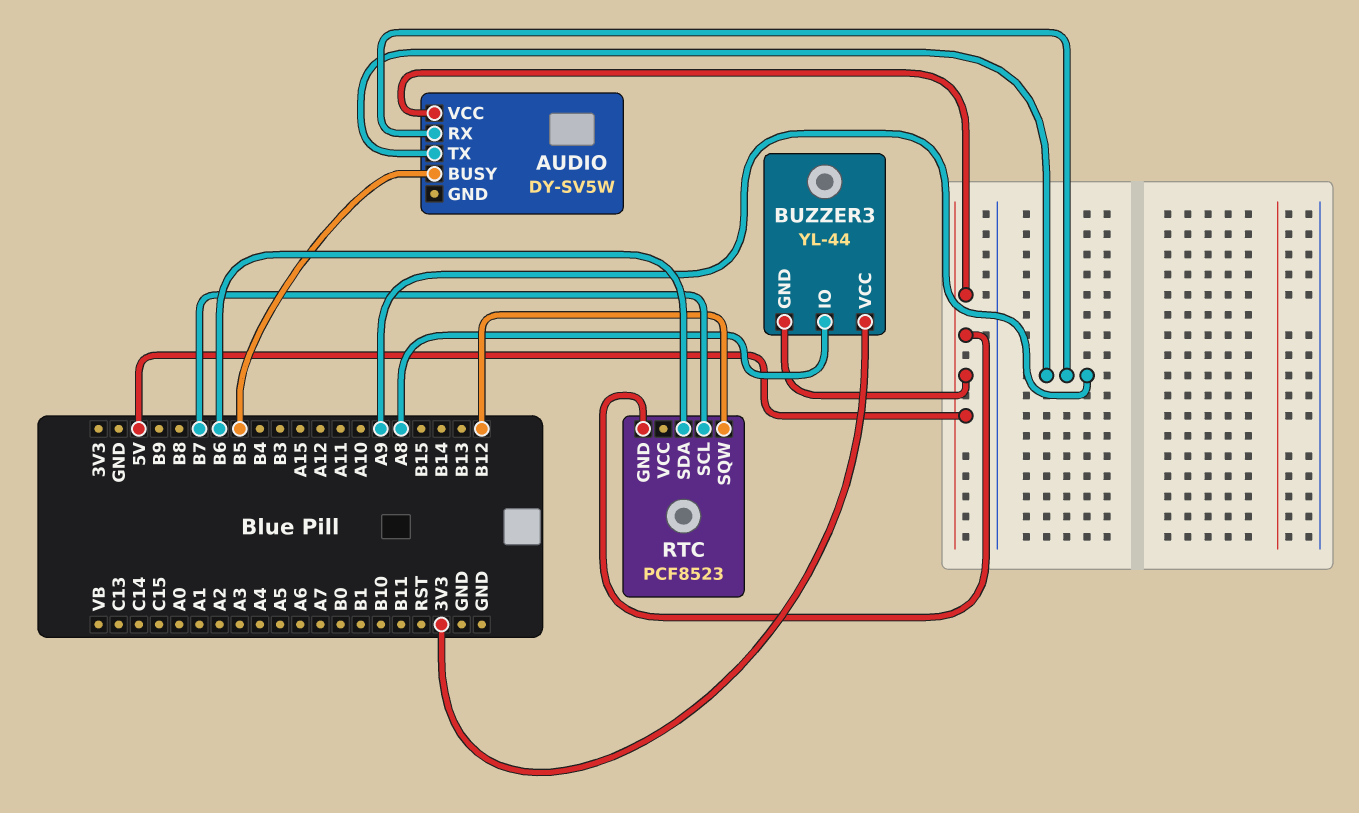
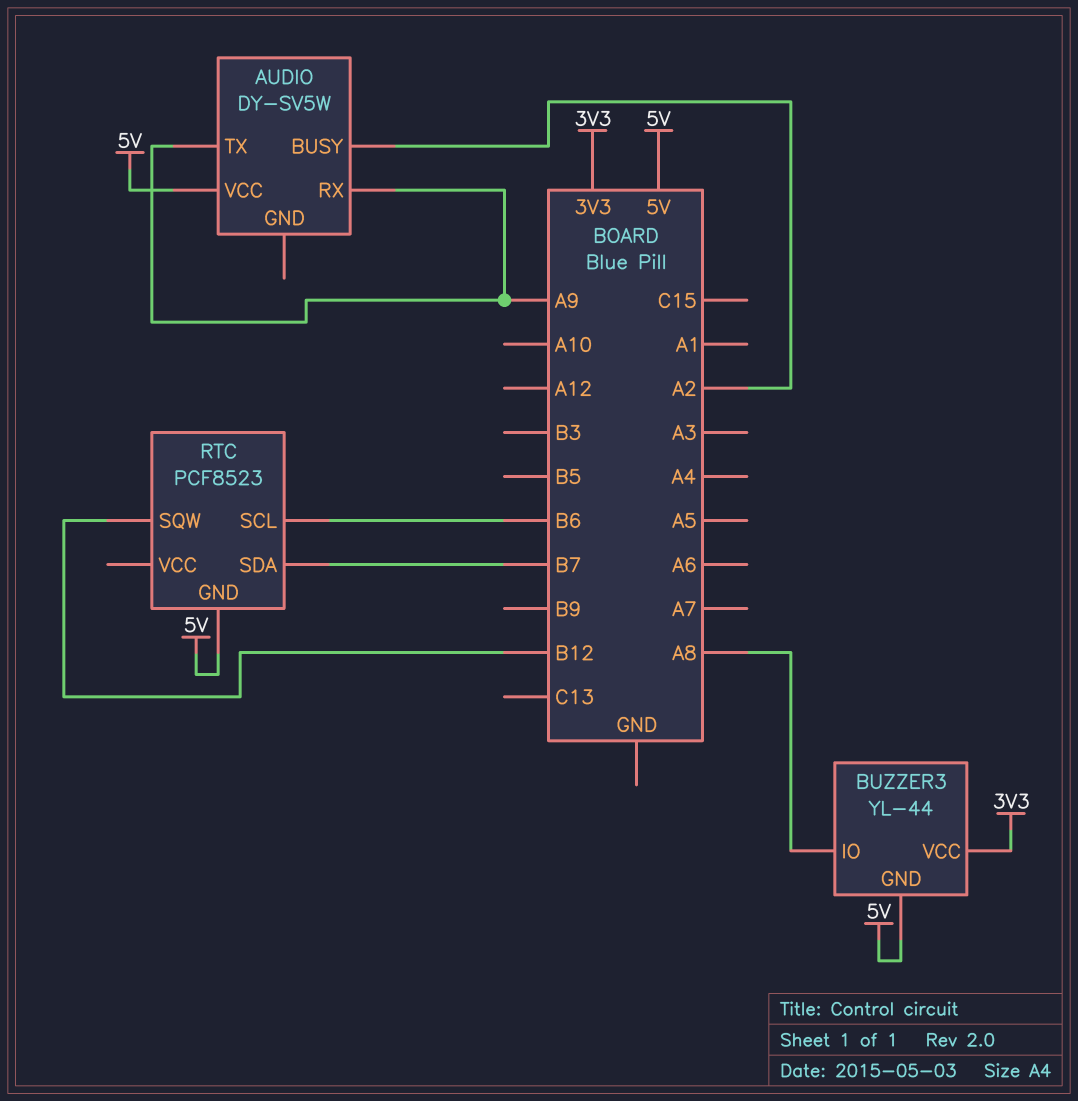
AUDIO pin BUSY: B5 -> A2
RTC pin SCL: B7 -> B6
RTC pin SDA: B6 -> B7

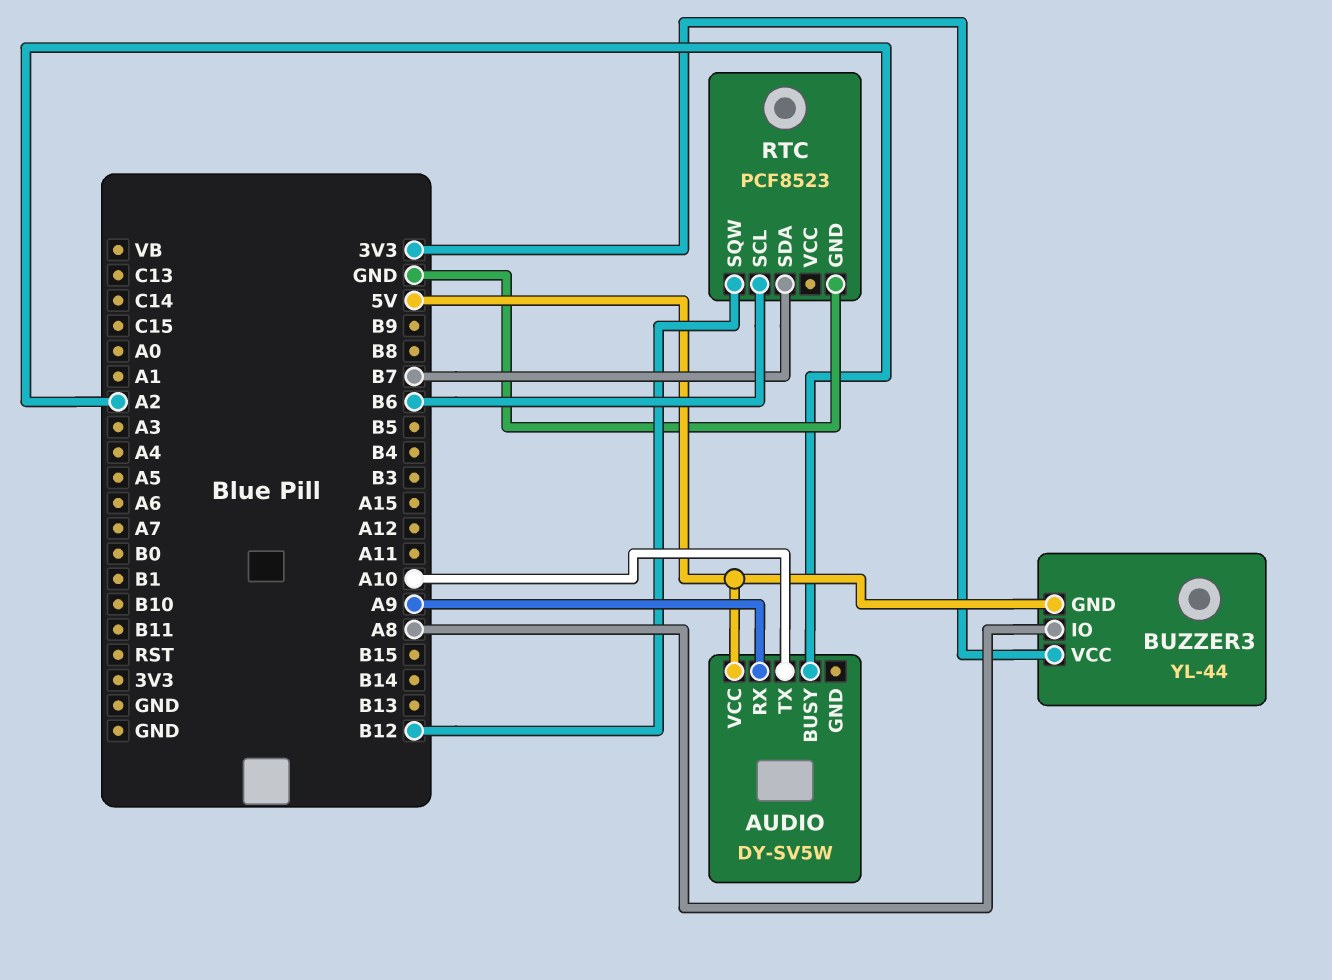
AUDIO pin TX: A9 -> A10
RTC pin GND: 5V -> GND

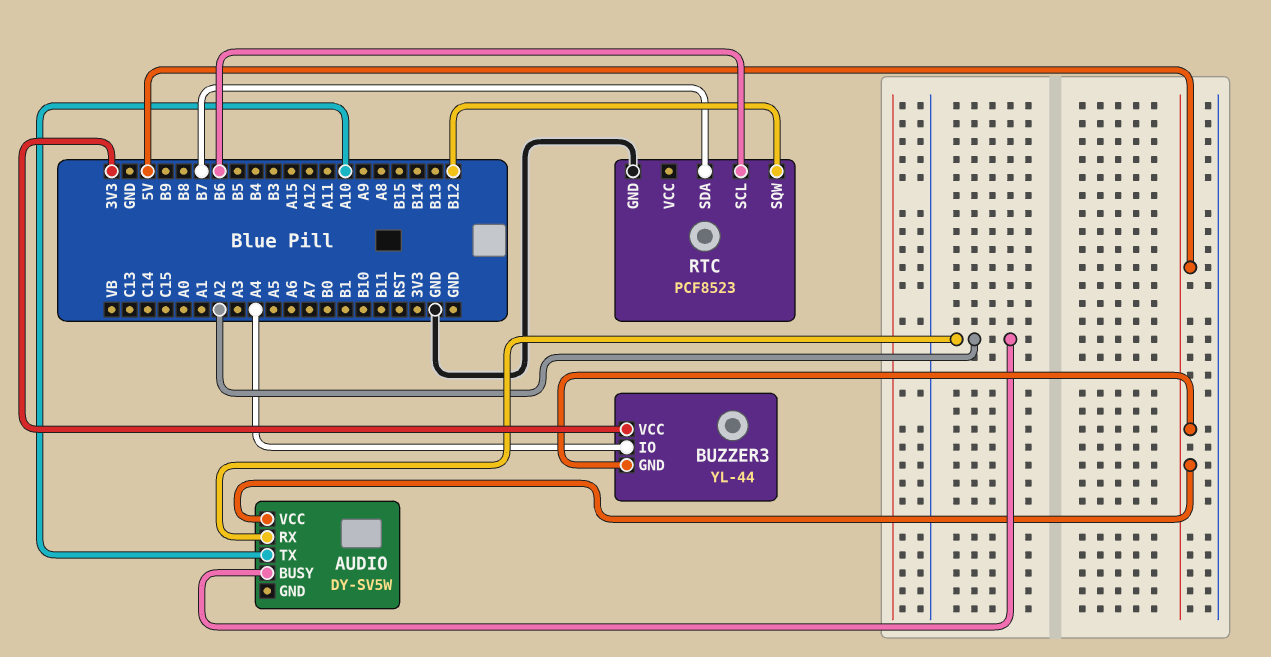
AUDIO pin RX: A9 -> A2
BUZZER3 pin IO: A8 -> A4

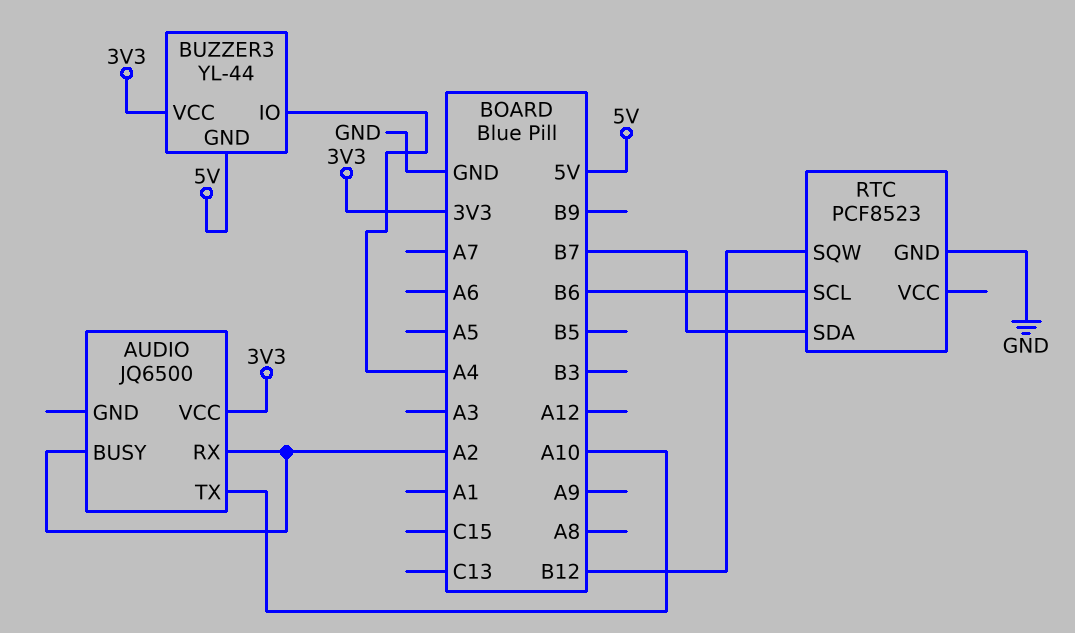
AUDIO: DY-SV5W -> JQ6500
AUDIO pin VCC: 5V -> 3V3

